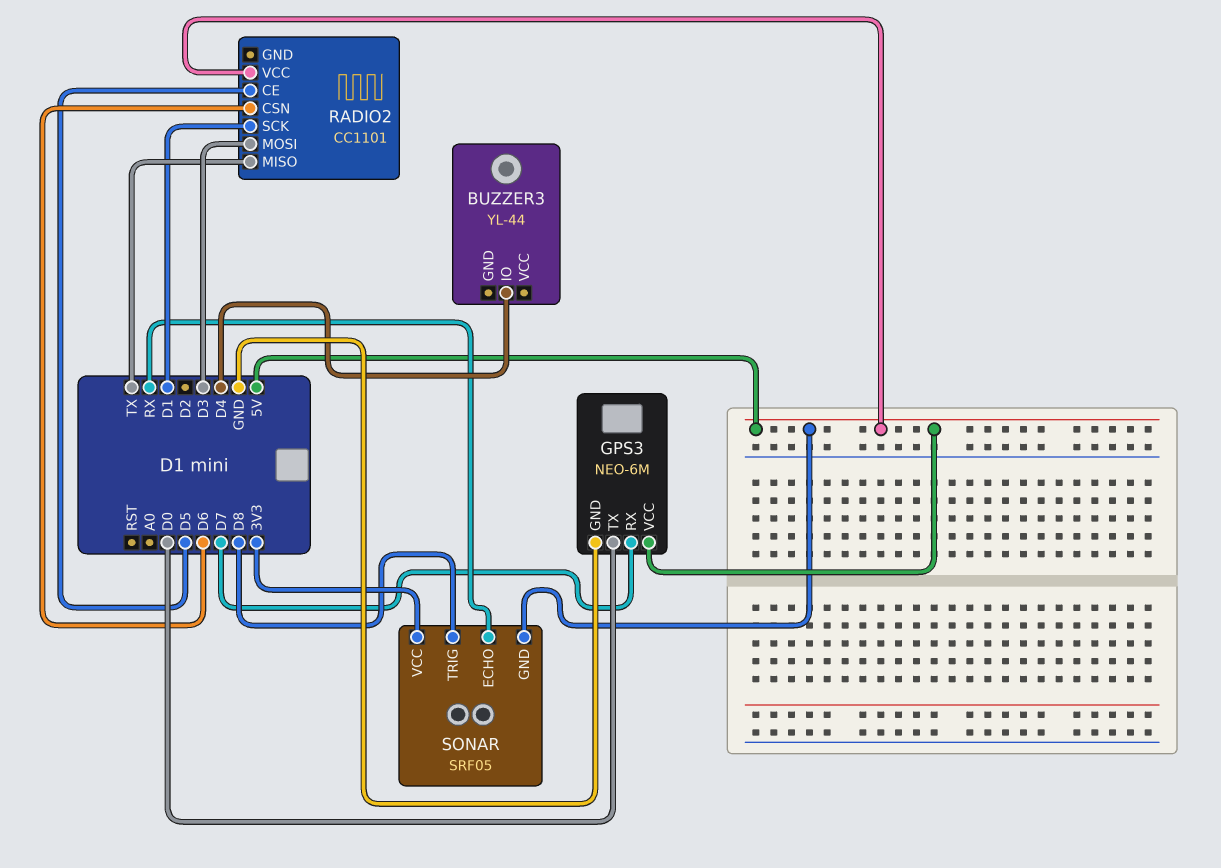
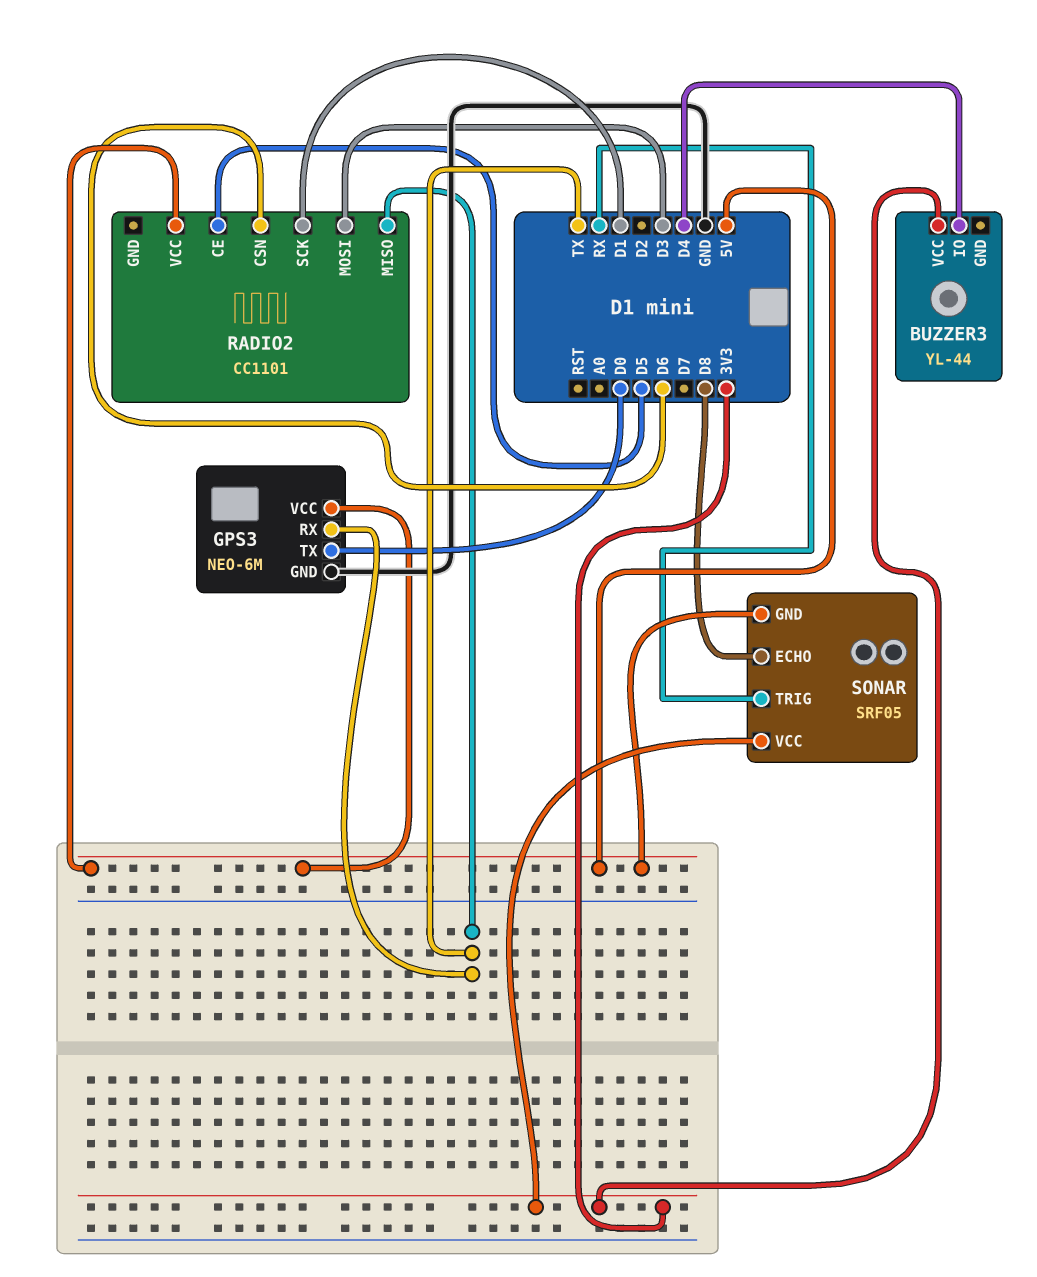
BUZZER3 pin VCC: none -> 3V3
GPS3 pin RX: D7 -> TX
SONAR pin ECHO: RX -> D8
SONAR pin TRIG: D8 -> RX

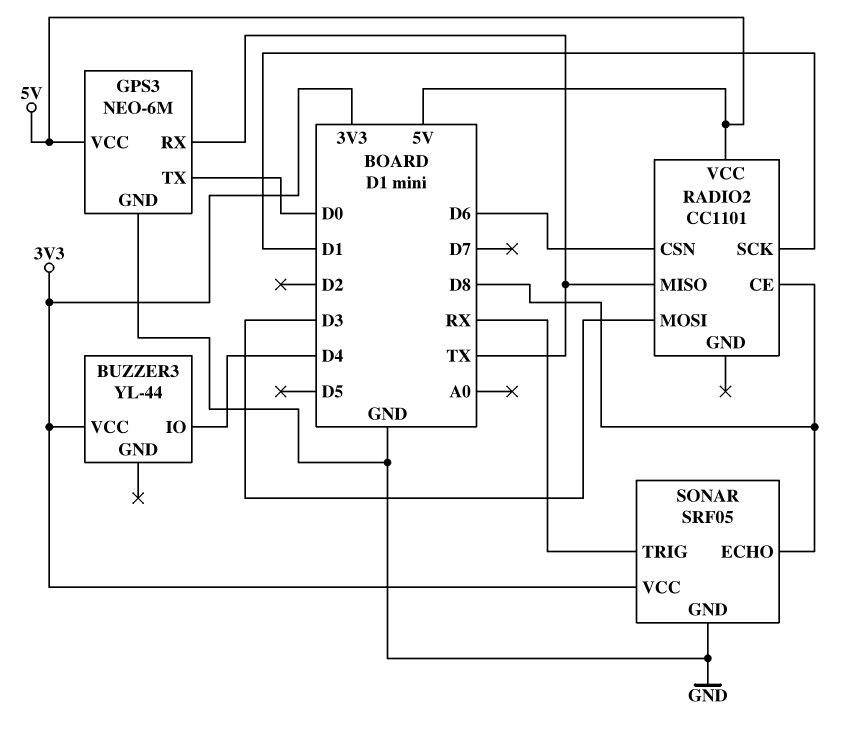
RADIO2 pin CE: D5 -> D8
SONAR pin GND: 5V -> GND

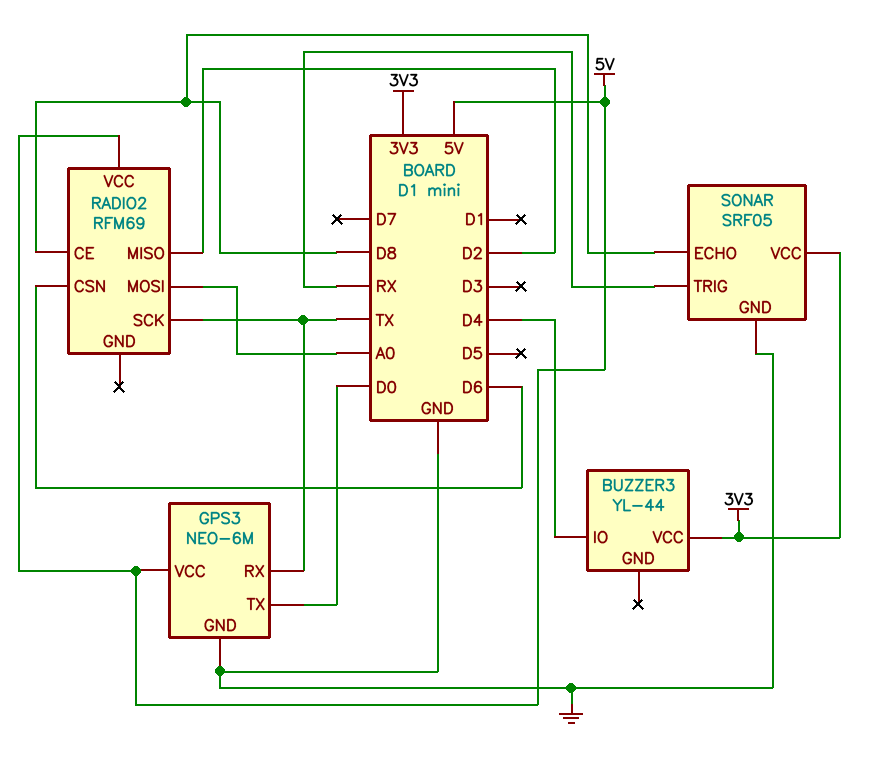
RADIO2: CC1101 -> RFM69
RADIO2 pin MISO: TX -> D2
RADIO2 pin MOSI: D3 -> A0
RADIO2 pin SCK: D1 -> TX

